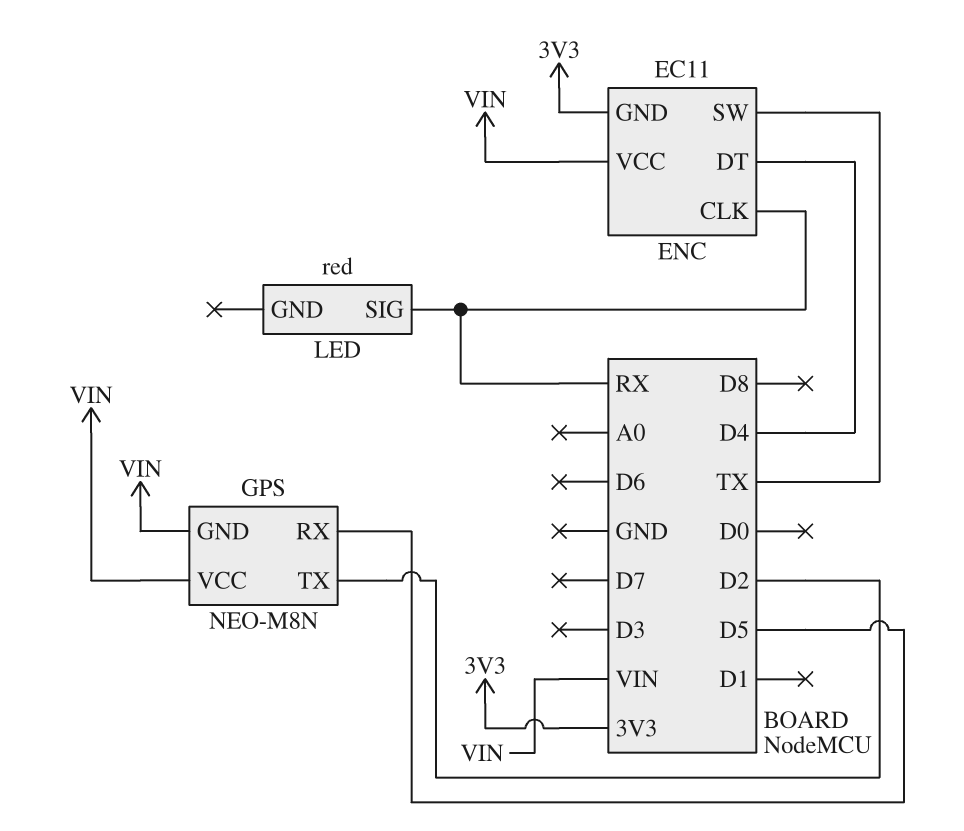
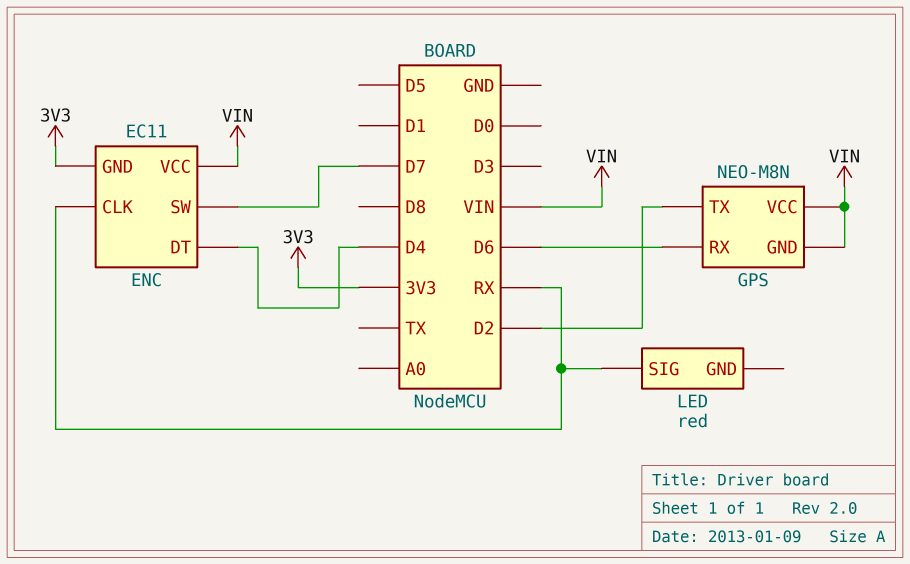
ENC pin SW: TX -> D7
GPS pin RX: D5 -> D6

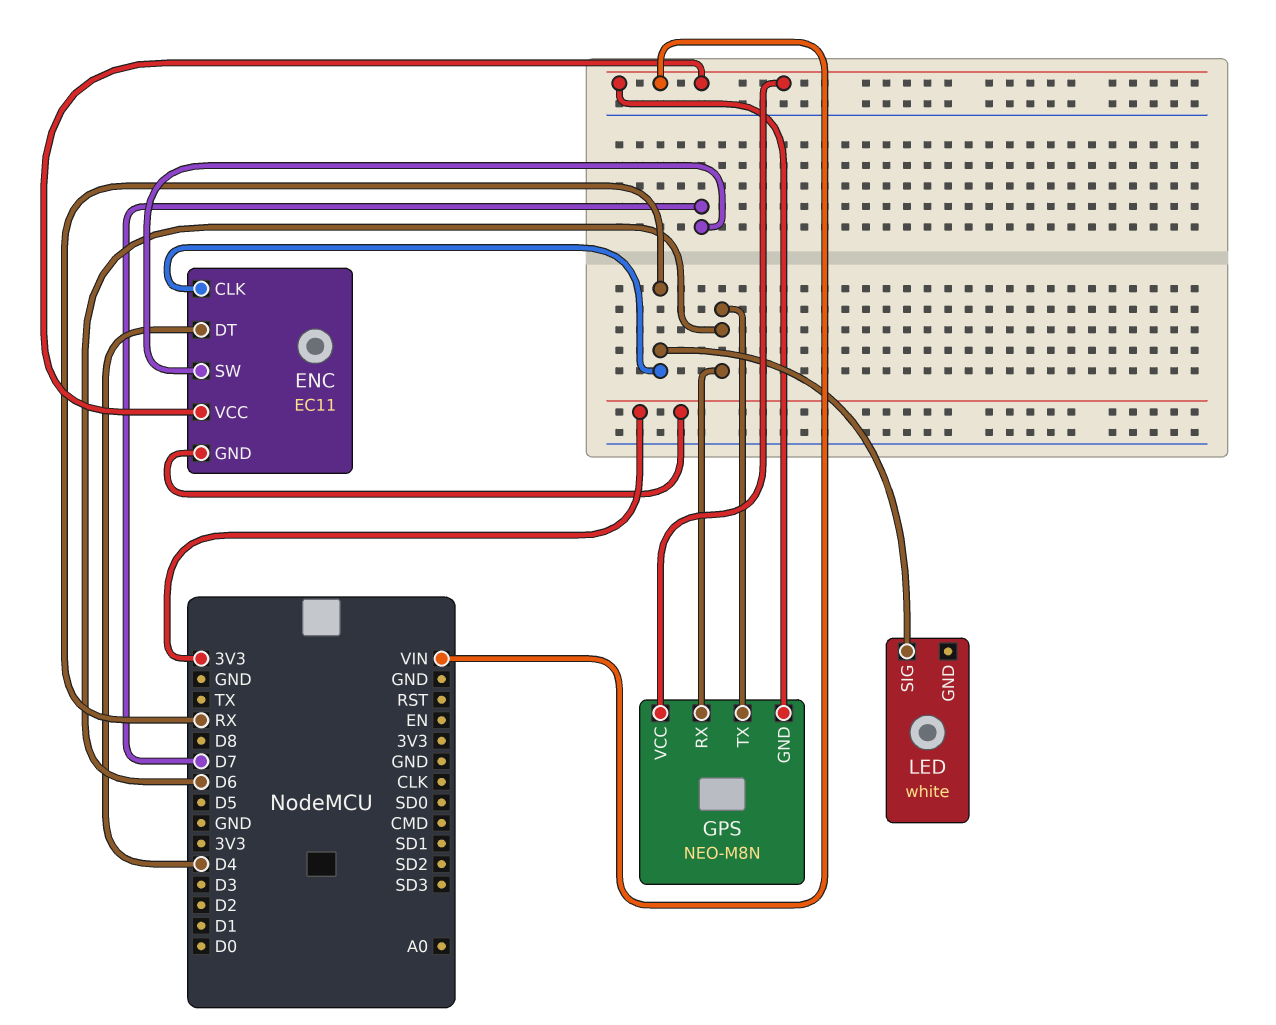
GPS pin TX: D2 -> D6
LED: red -> white

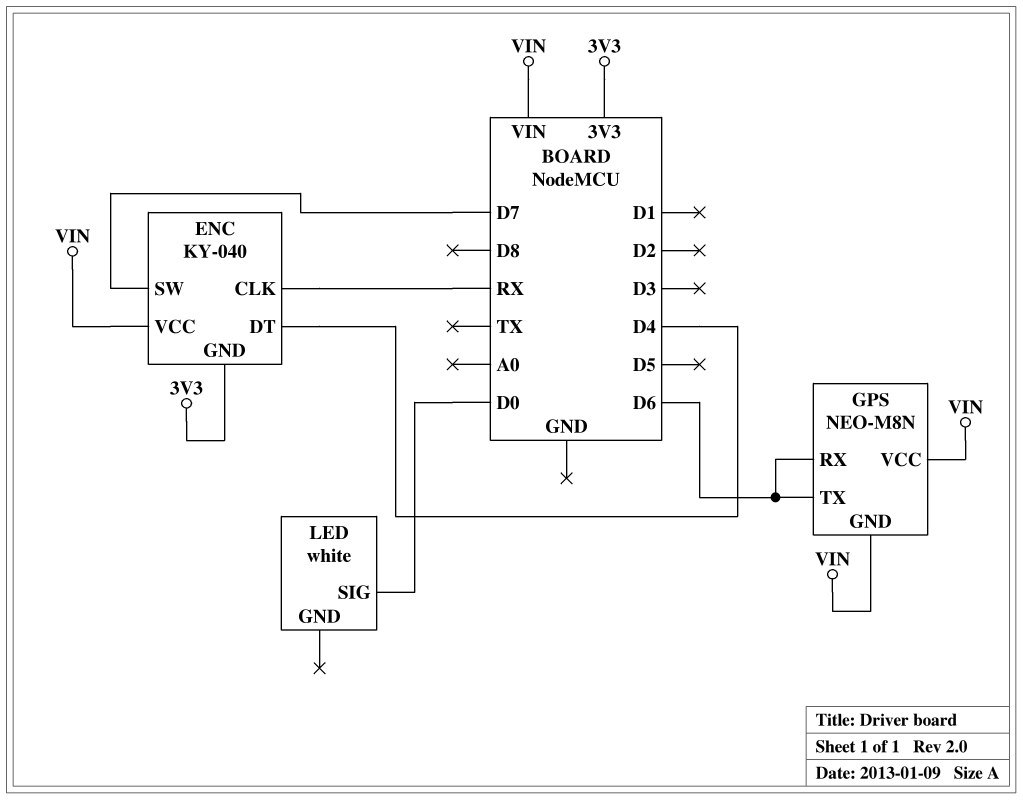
ENC: EC11 -> KY-040
LED pin SIG: RX -> D0

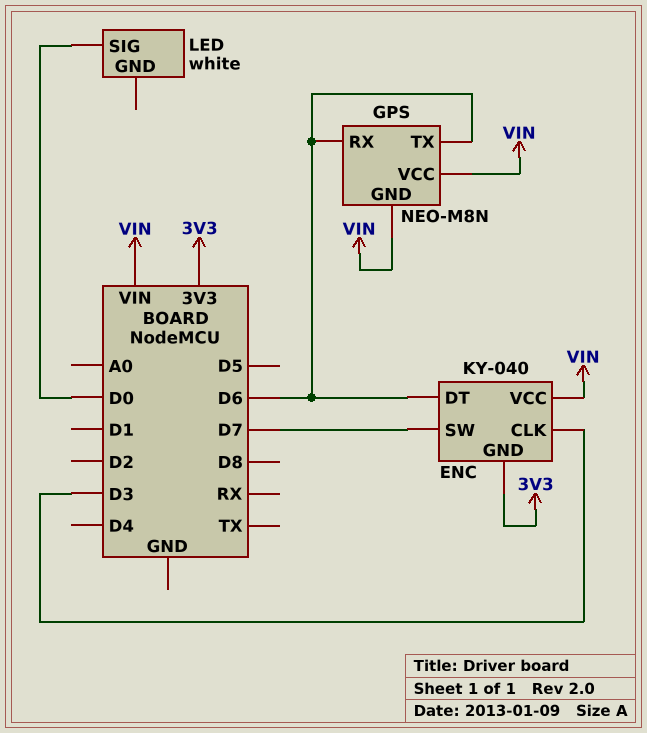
ENC pin CLK: RX -> D3
ENC pin DT: D4 -> D6

